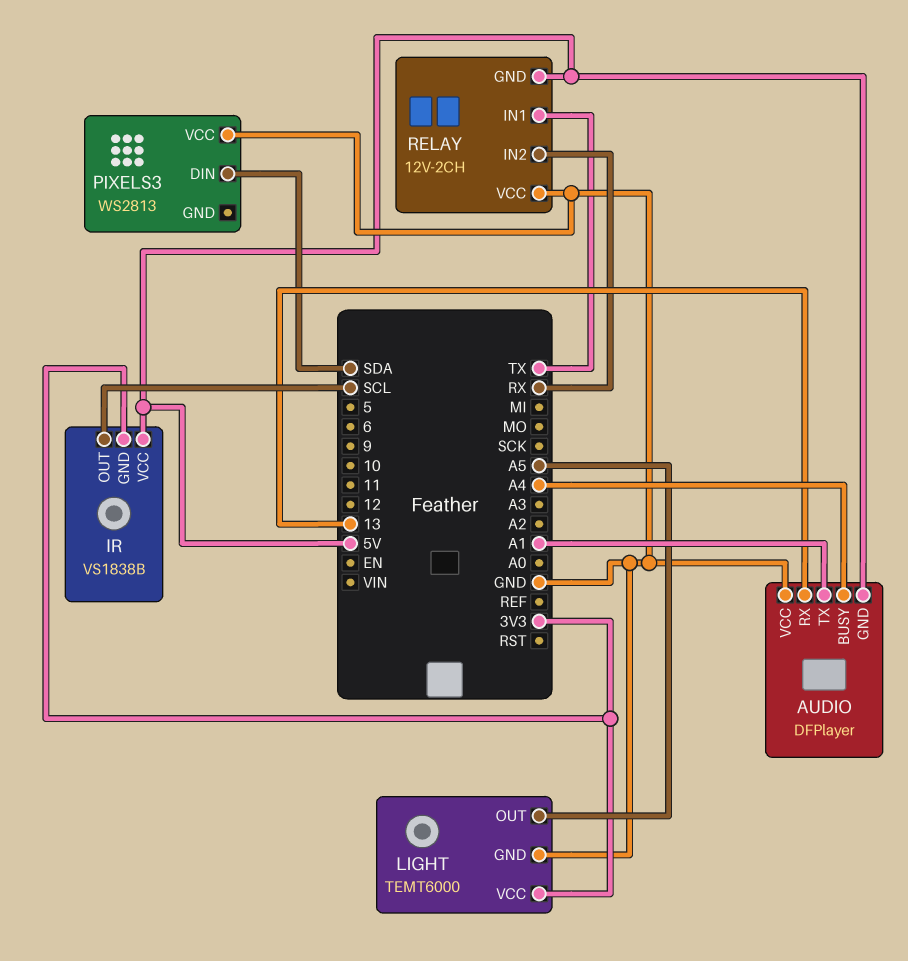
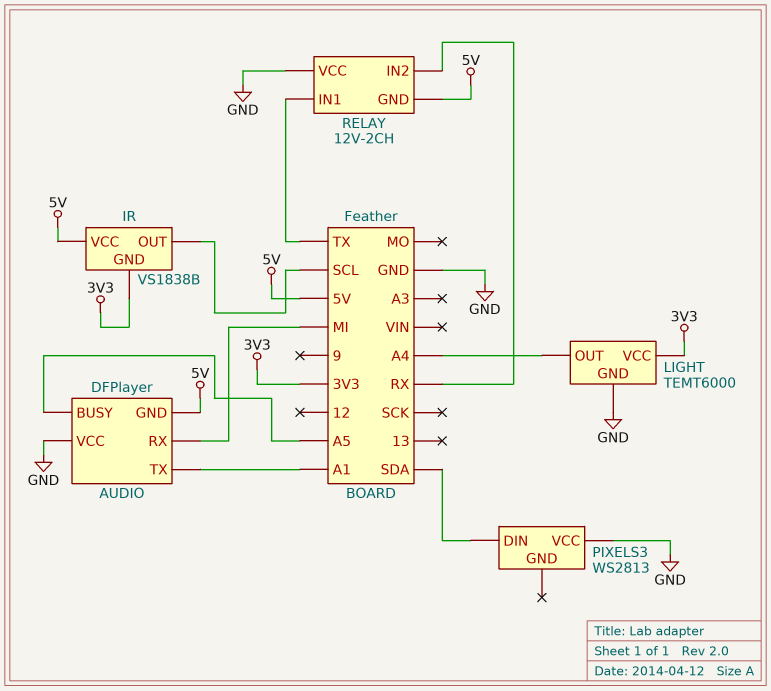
AUDIO pin BUSY: A4 -> A5
AUDIO pin RX: 13 -> MI
LIGHT pin OUT: A5 -> A4

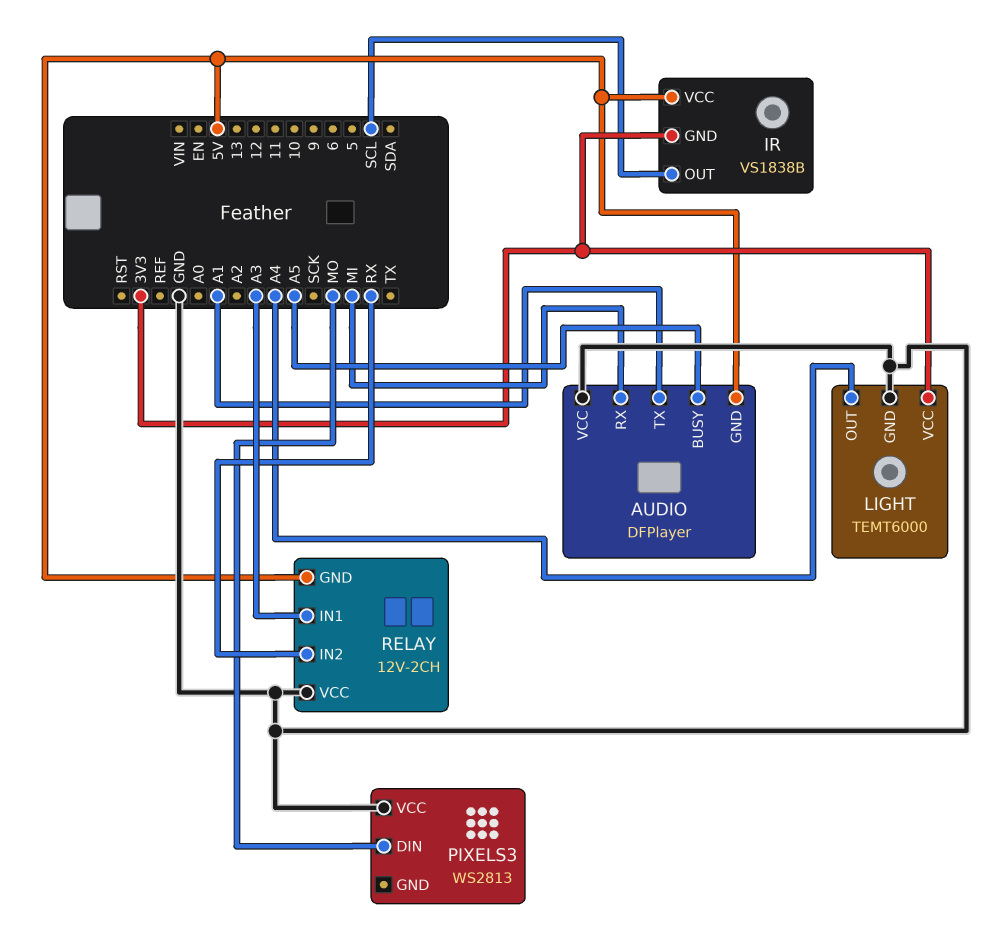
PIXELS3 pin DIN: SDA -> MO
RELAY pin IN1: TX -> A3

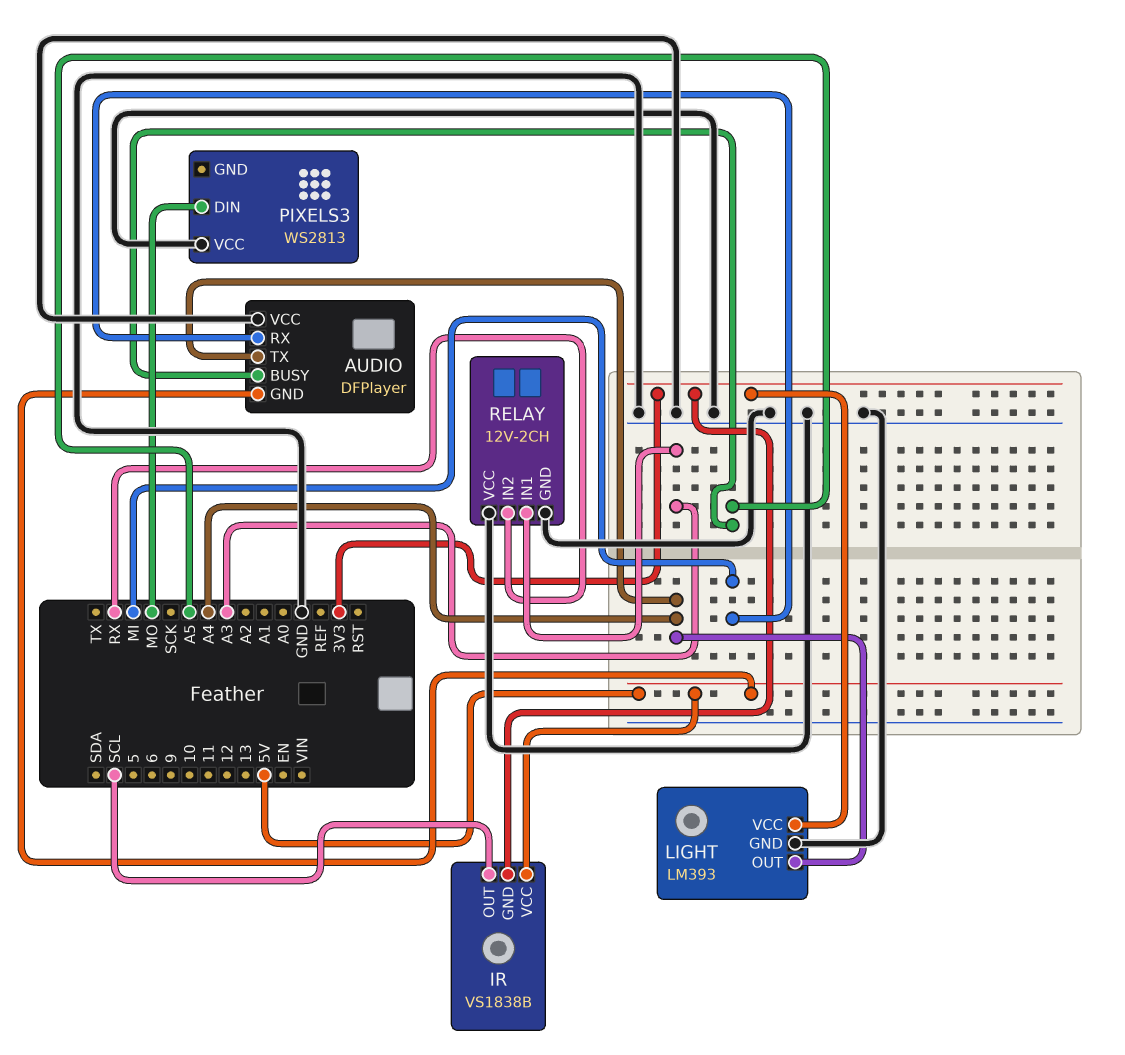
AUDIO pin TX: A1 -> A4
LIGHT: TEMT6000 -> LM393
RELAY pin GND: 5V -> GND

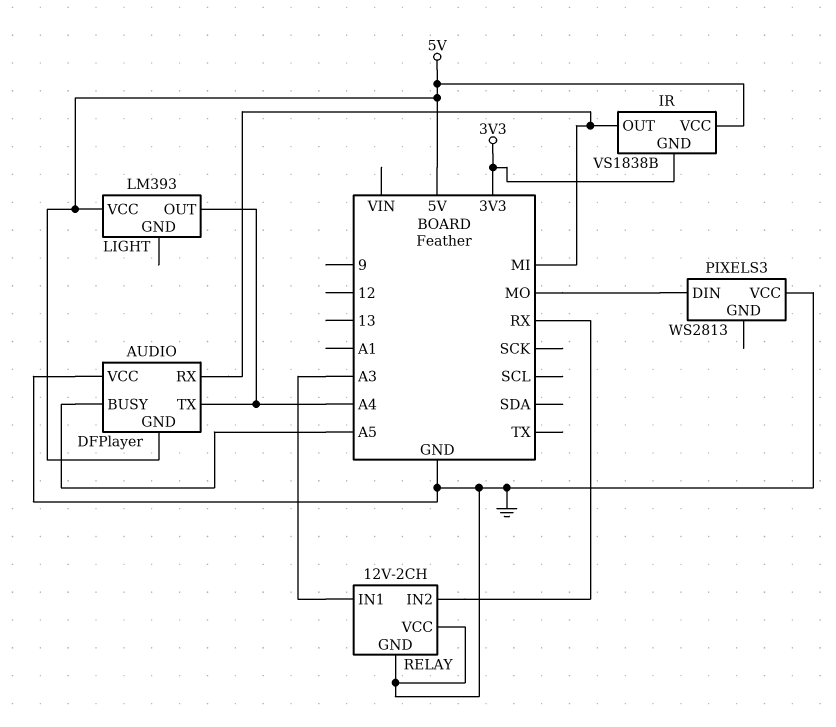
IR pin OUT: SCL -> MI
LIGHT pin GND: GND -> none
LIGHT pin VCC: 3V3 -> 5V

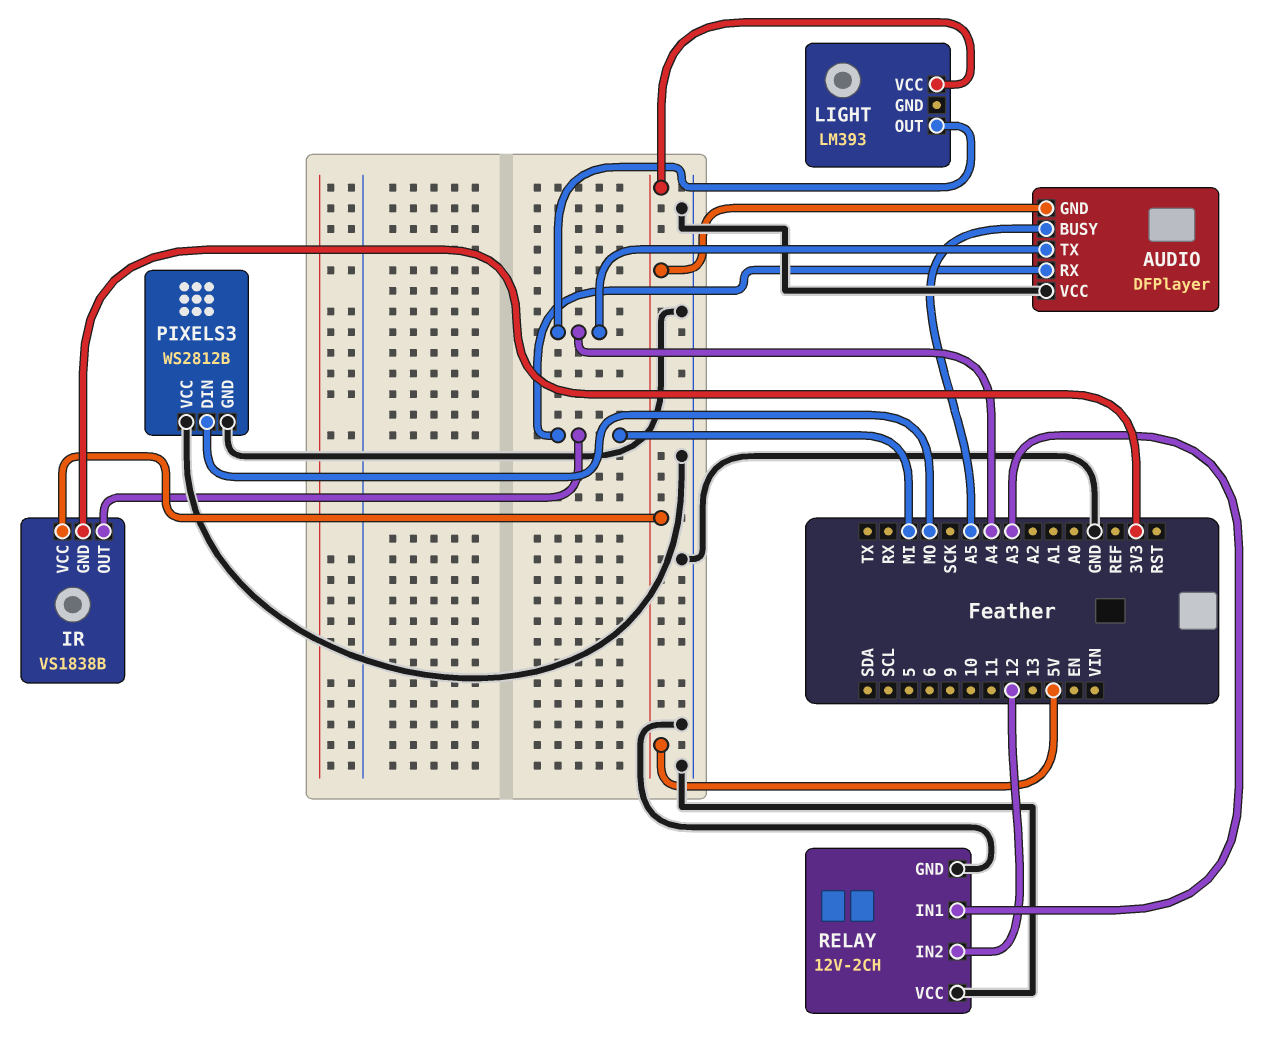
PIXELS3: WS2813 -> WS2812B
PIXELS3 pin GND: none -> GND
RELAY pin IN2: RX -> 12

